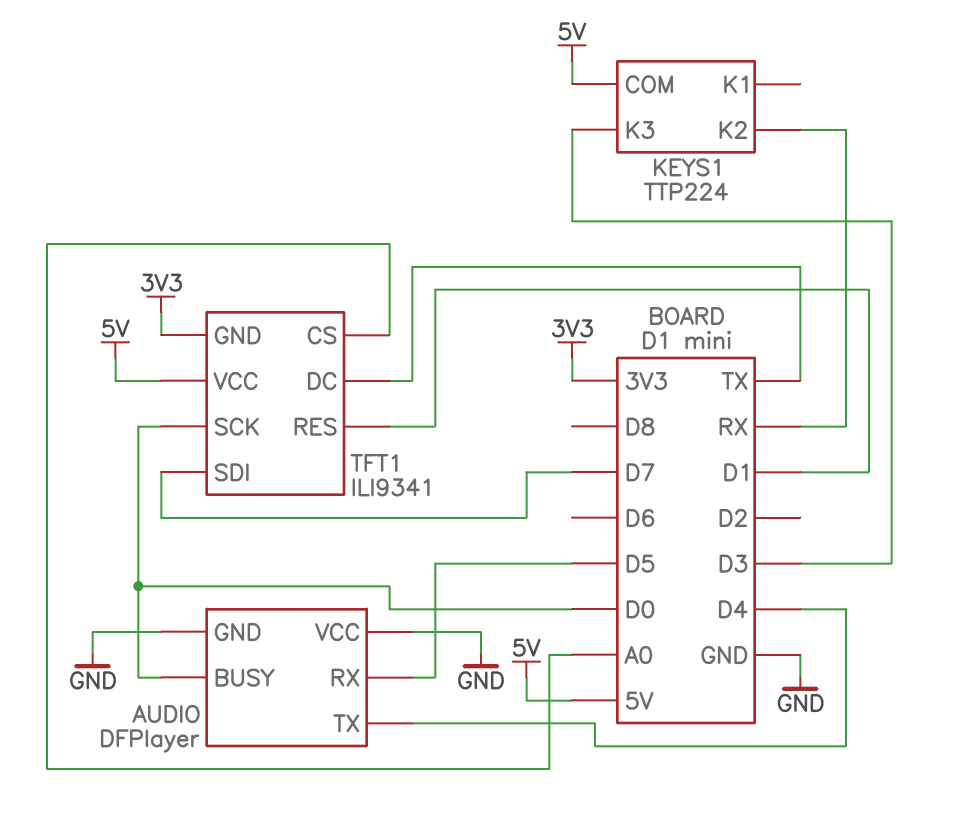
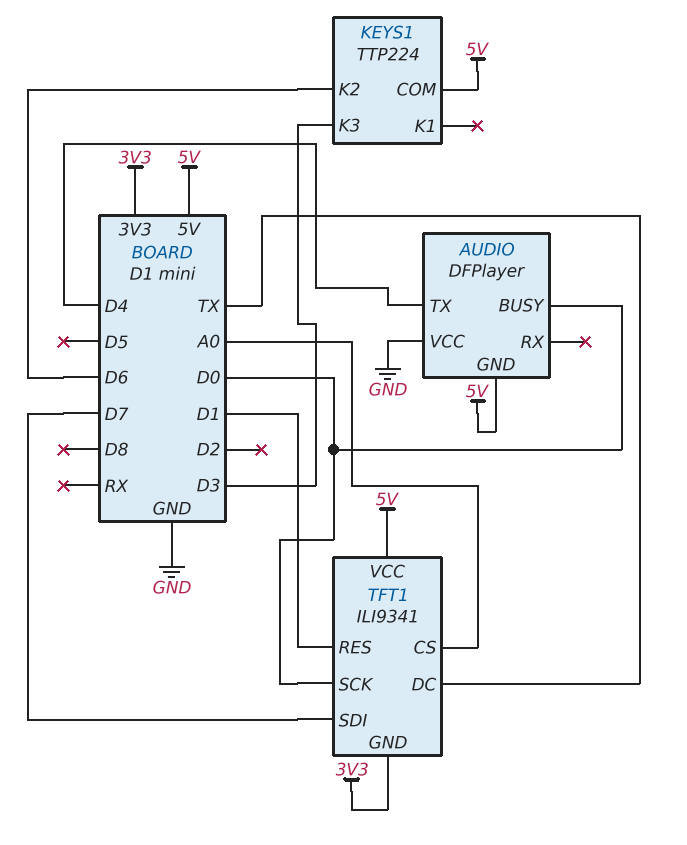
AUDIO pin GND: GND -> 5V
AUDIO pin RX: D5 -> none
KEYS1 pin K2: RX -> D6

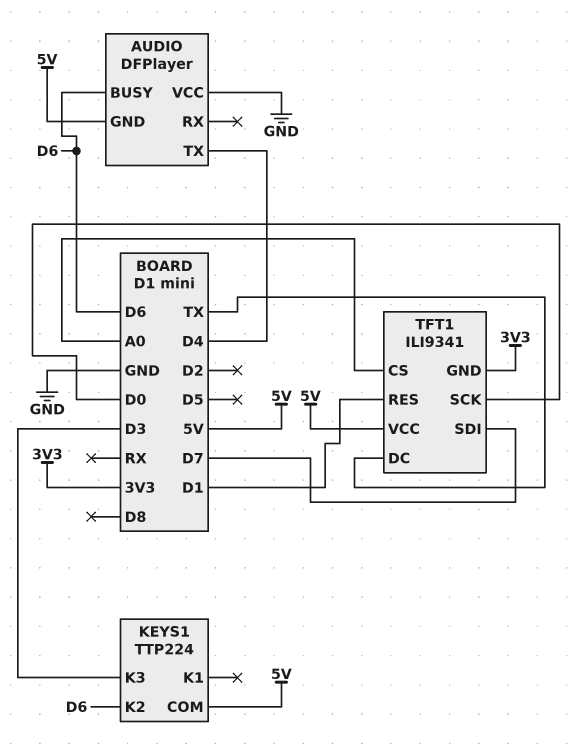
AUDIO pin BUSY: D0 -> D6

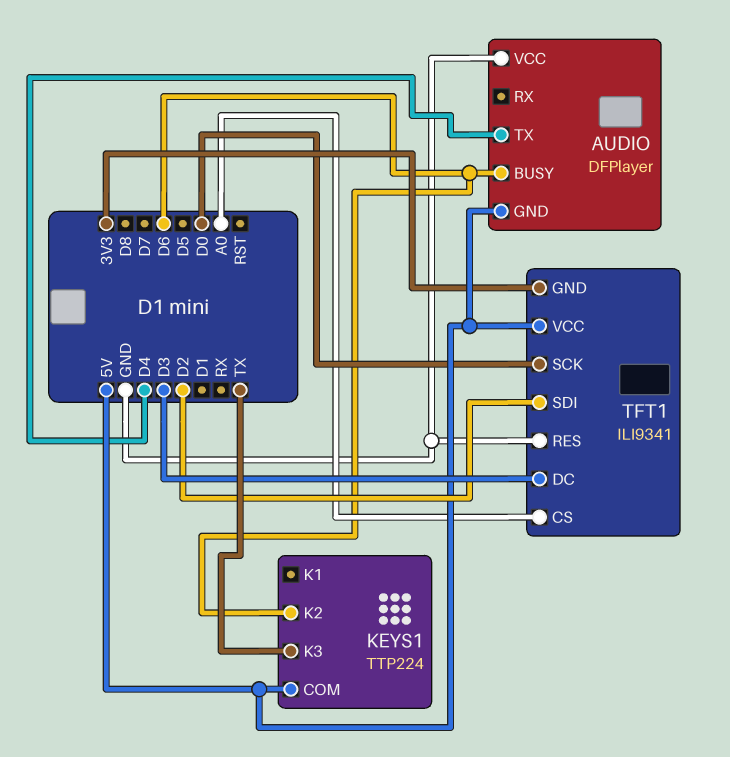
KEYS1 pin K3: D3 -> TX
TFT1 pin DC: TX -> D3
TFT1 pin RES: D1 -> GND
TFT1 pin SDI: D7 -> D2

